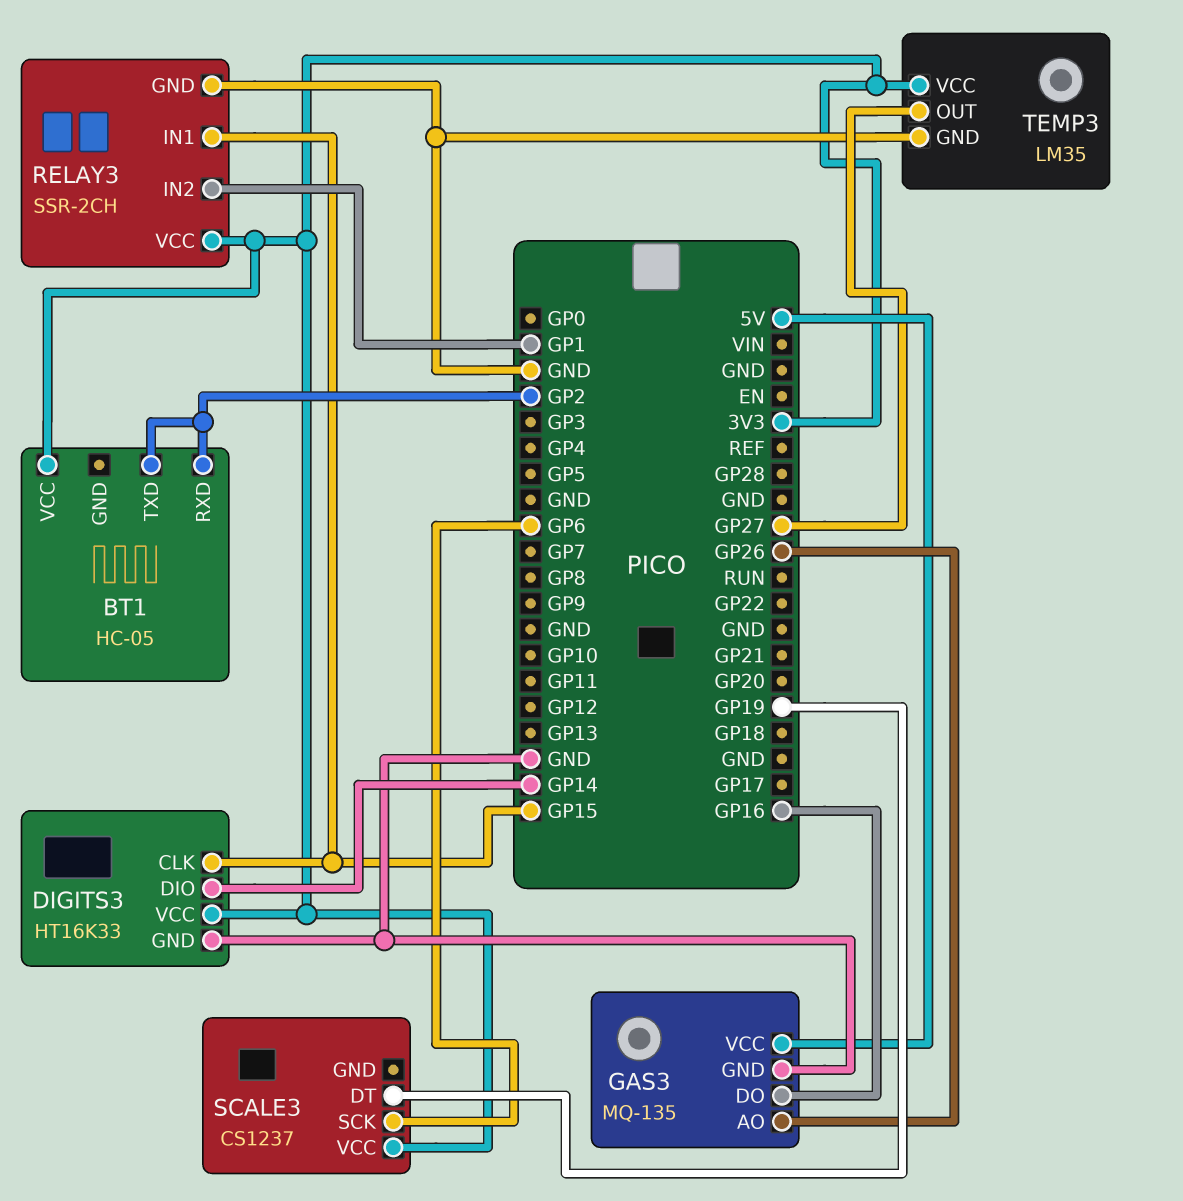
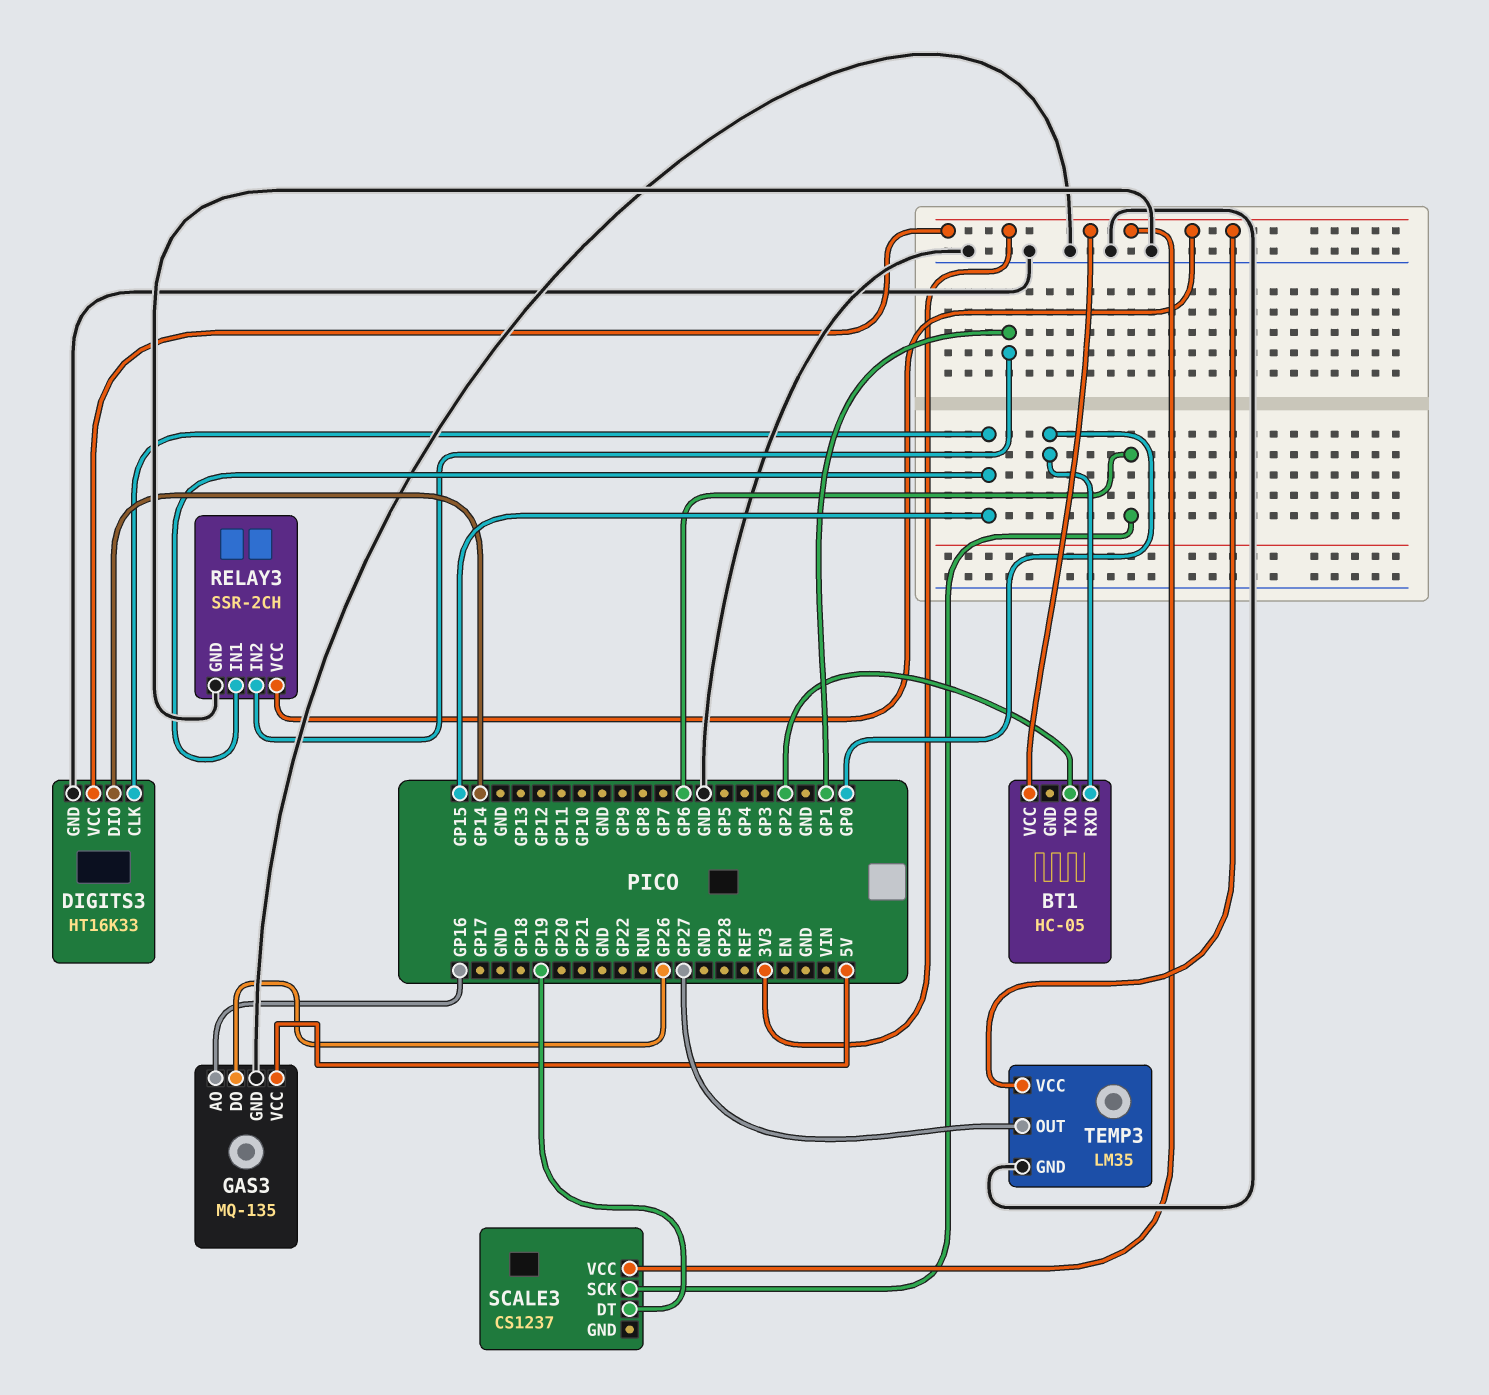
BT1 pin RXD: GP2 -> GP0
GAS3 pin AO: GP26 -> GP16
GAS3 pin DO: GP16 -> GP26

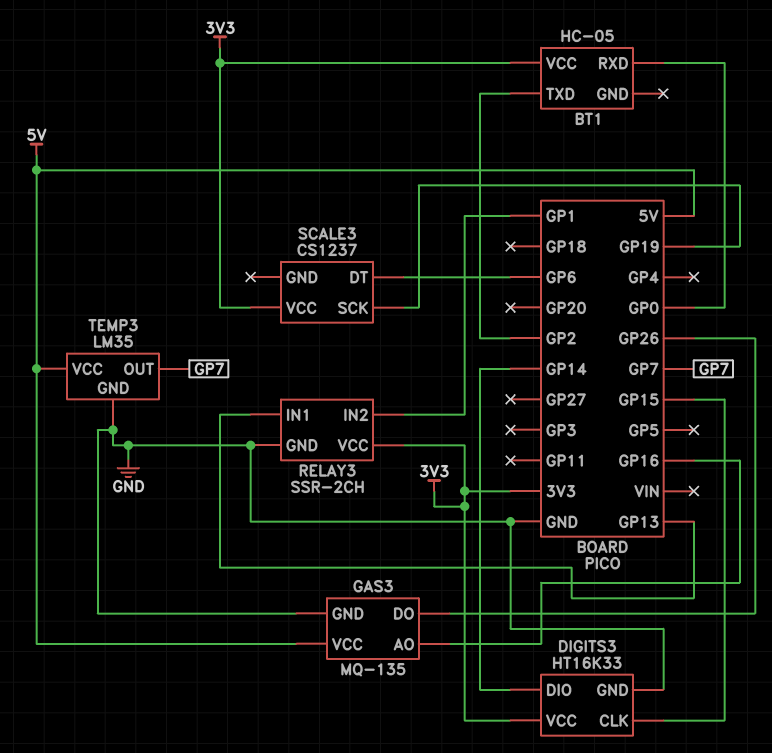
RELAY3 pin IN1: GP15 -> GP13
SCALE3 pin DT: GP19 -> GP6
SCALE3 pin SCK: GP6 -> GP19
TEMP3 pin OUT: GP27 -> GP7
TEMP3 pin VCC: 3V3 -> 5V

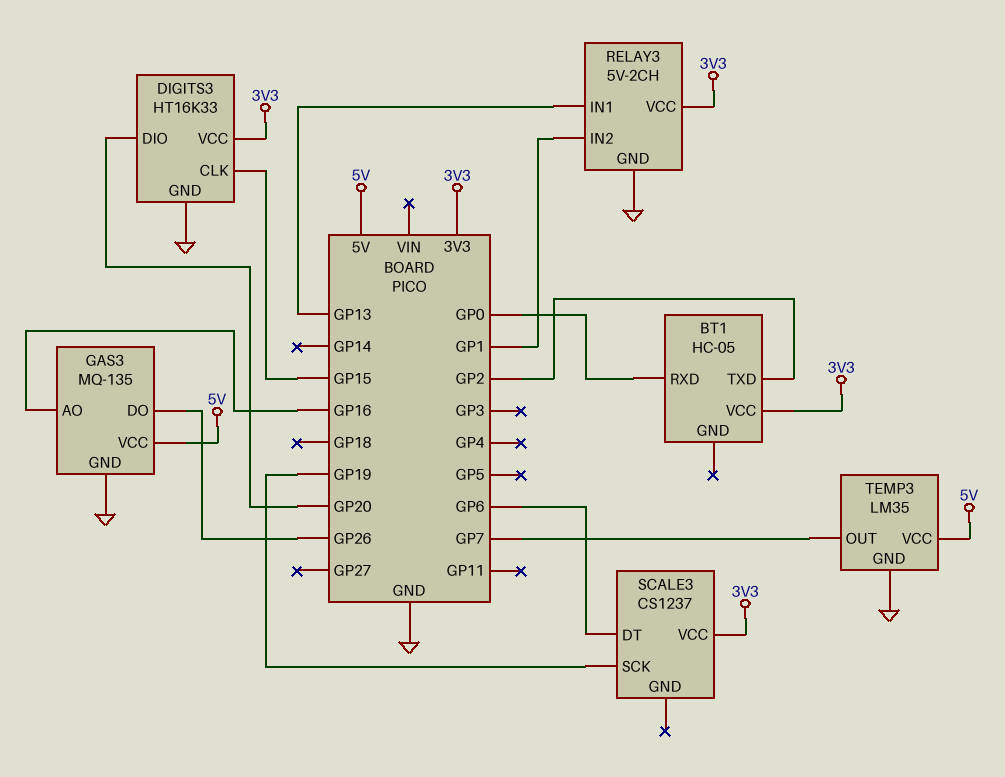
DIGITS3 pin DIO: GP14 -> GP20
RELAY3: SSR-2CH -> 5V-2CH

